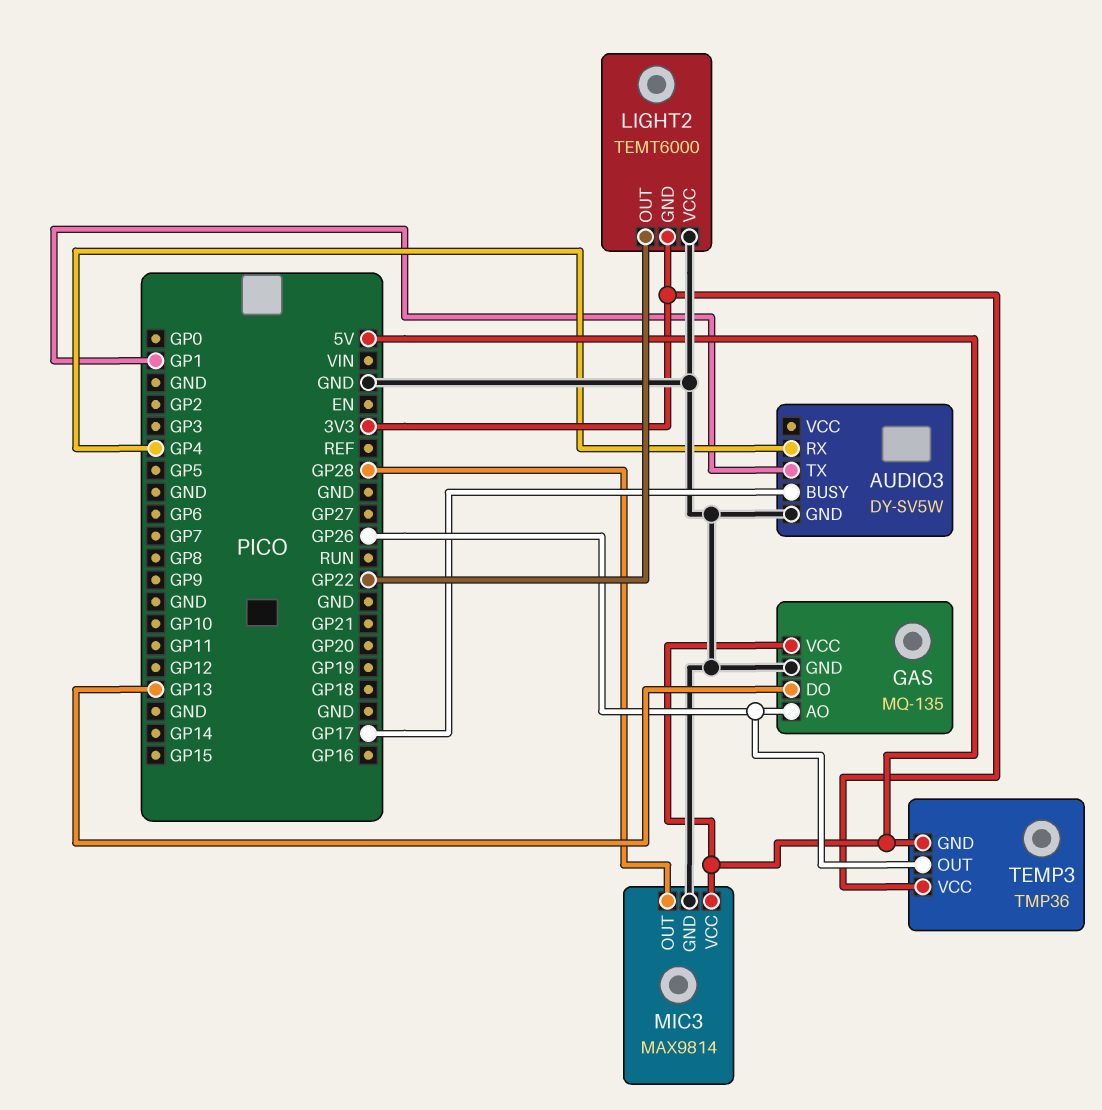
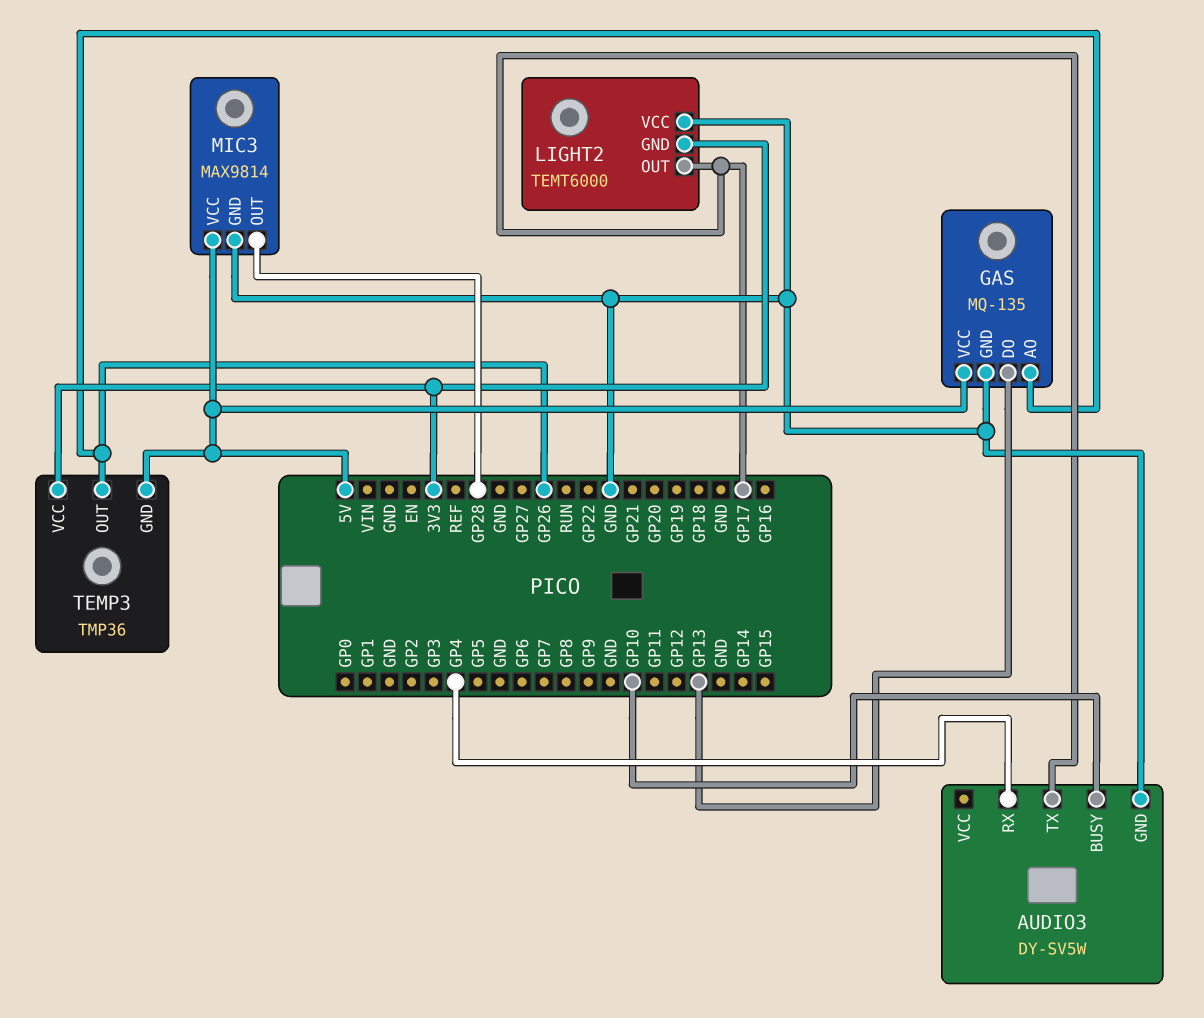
AUDIO3 pin BUSY: GP17 -> GP10
AUDIO3 pin TX: GP1 -> GP17
LIGHT2 pin OUT: GP22 -> GP17

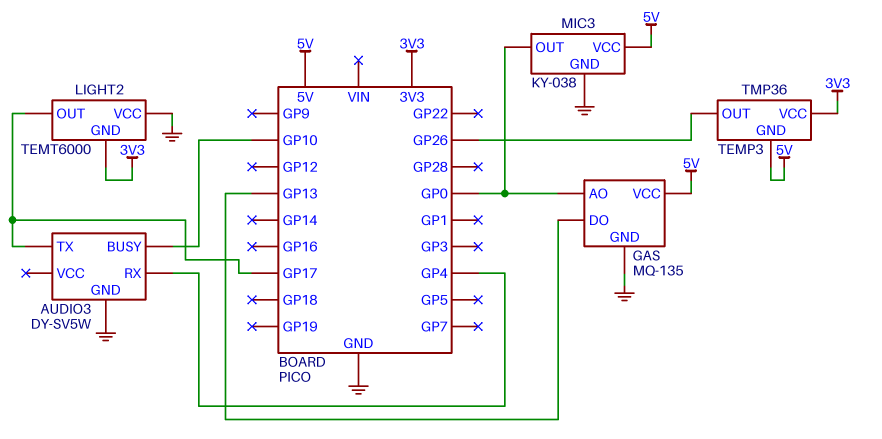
GAS pin AO: GP26 -> GP0
MIC3: MAX9814 -> KY-038
MIC3 pin OUT: GP28 -> GP0

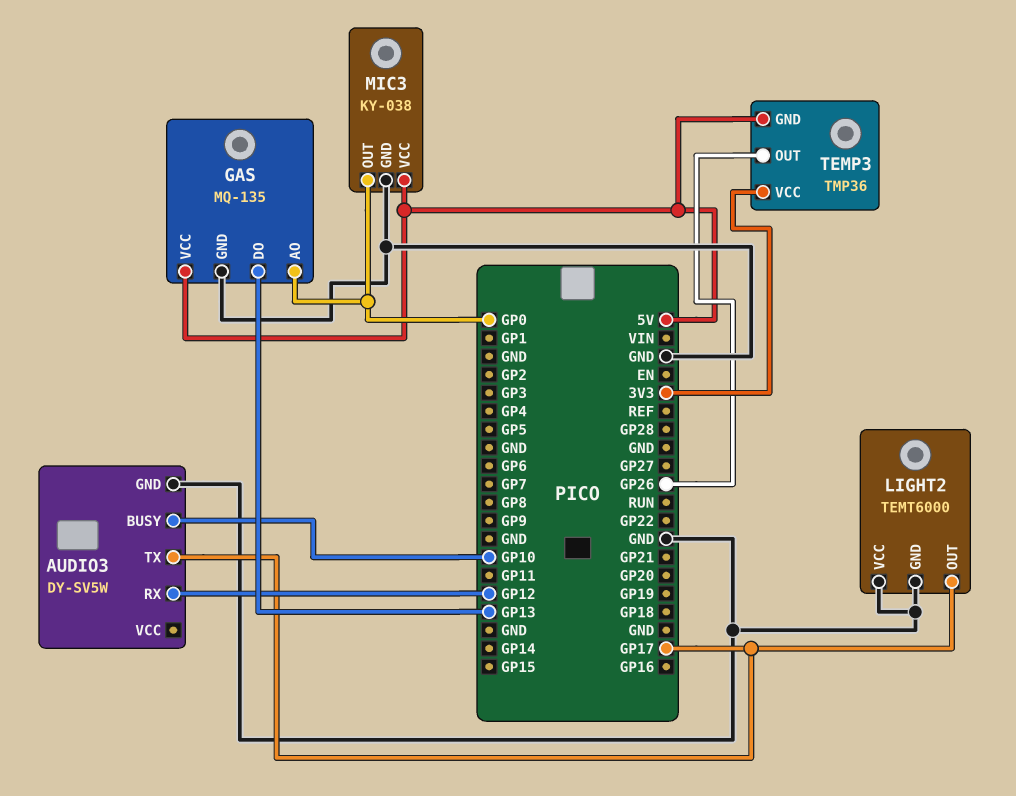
AUDIO3 pin RX: GP4 -> GP12
LIGHT2 pin GND: 3V3 -> GND

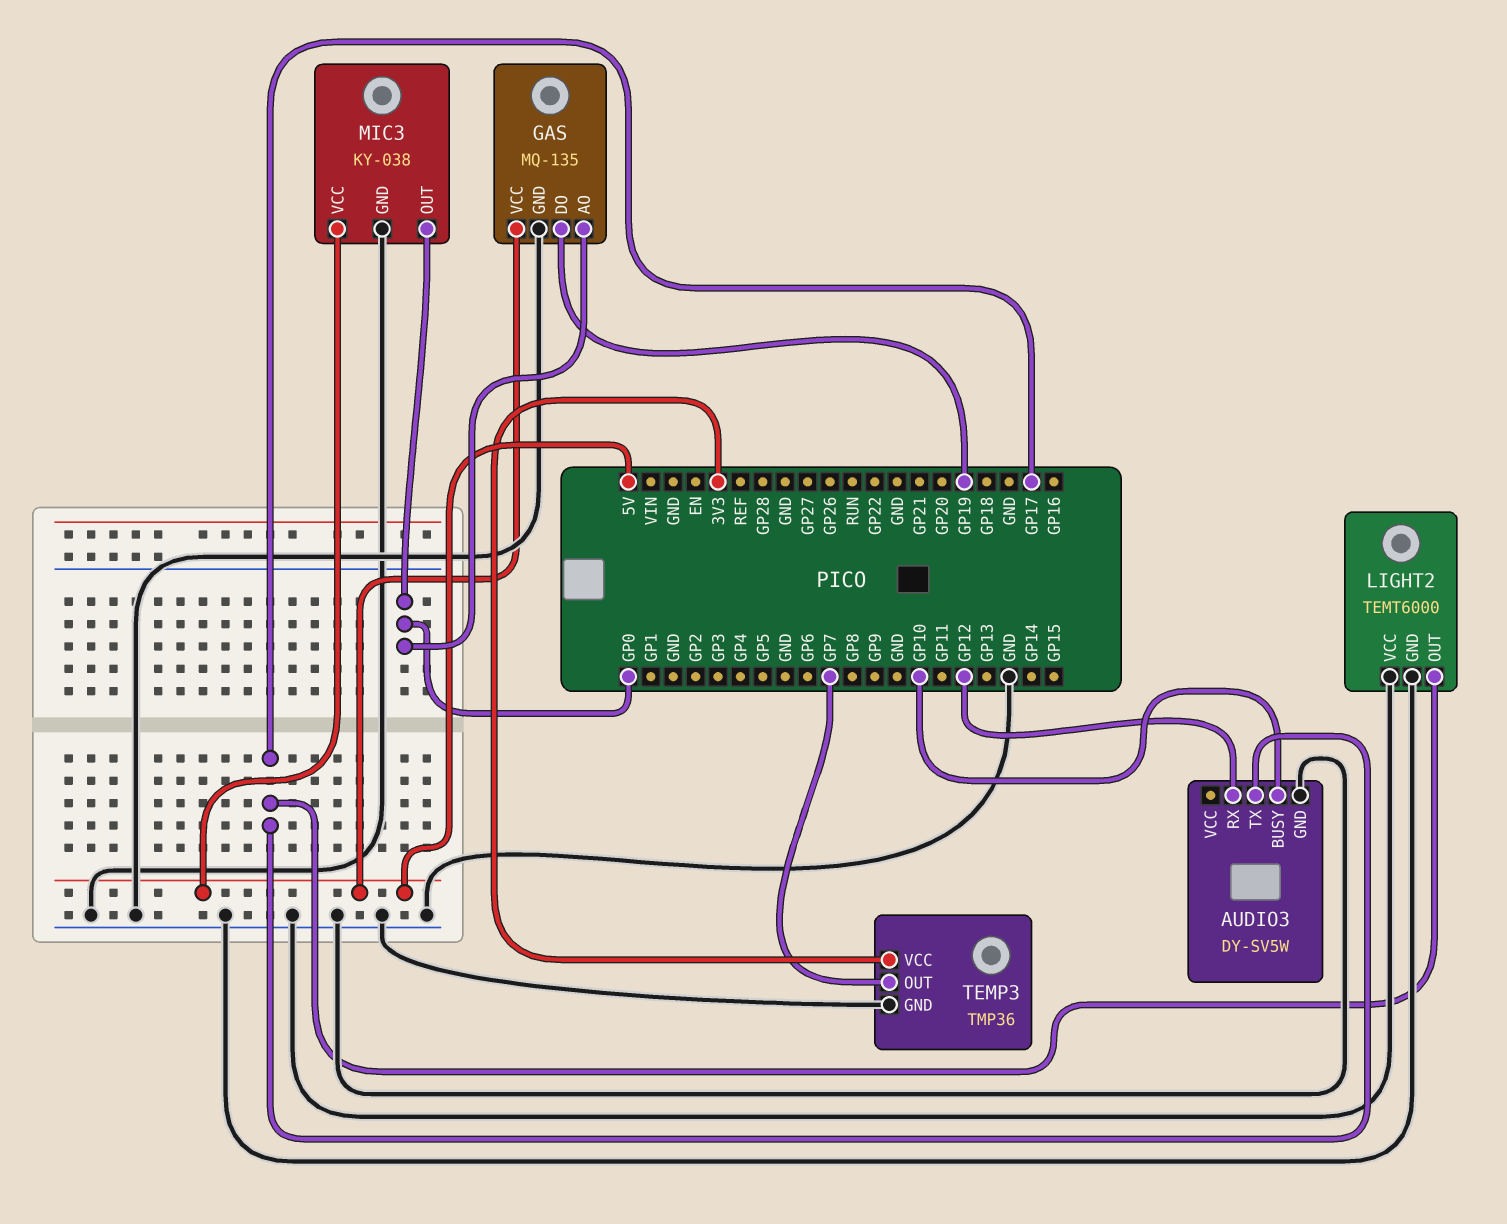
GAS pin DO: GP13 -> GP19
TEMP3 pin GND: 5V -> GND
TEMP3 pin OUT: GP26 -> GP7

